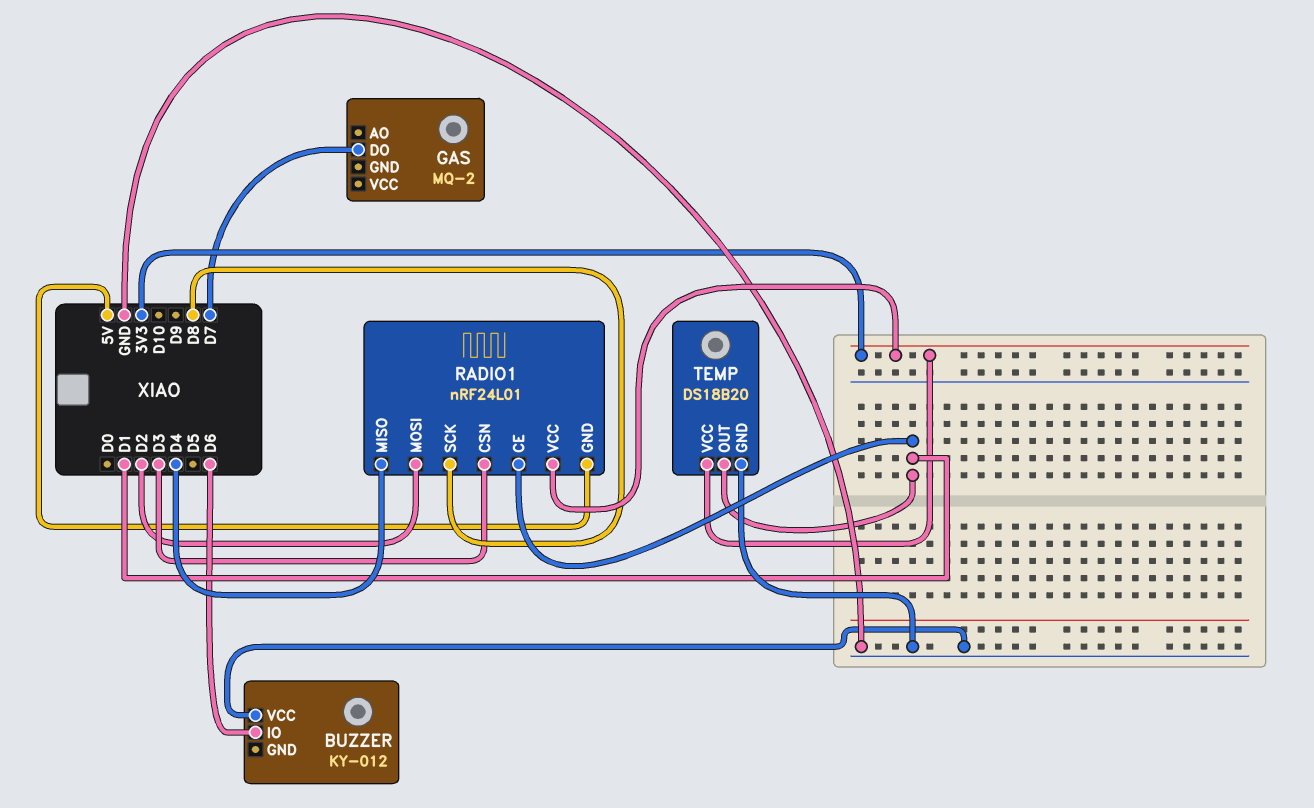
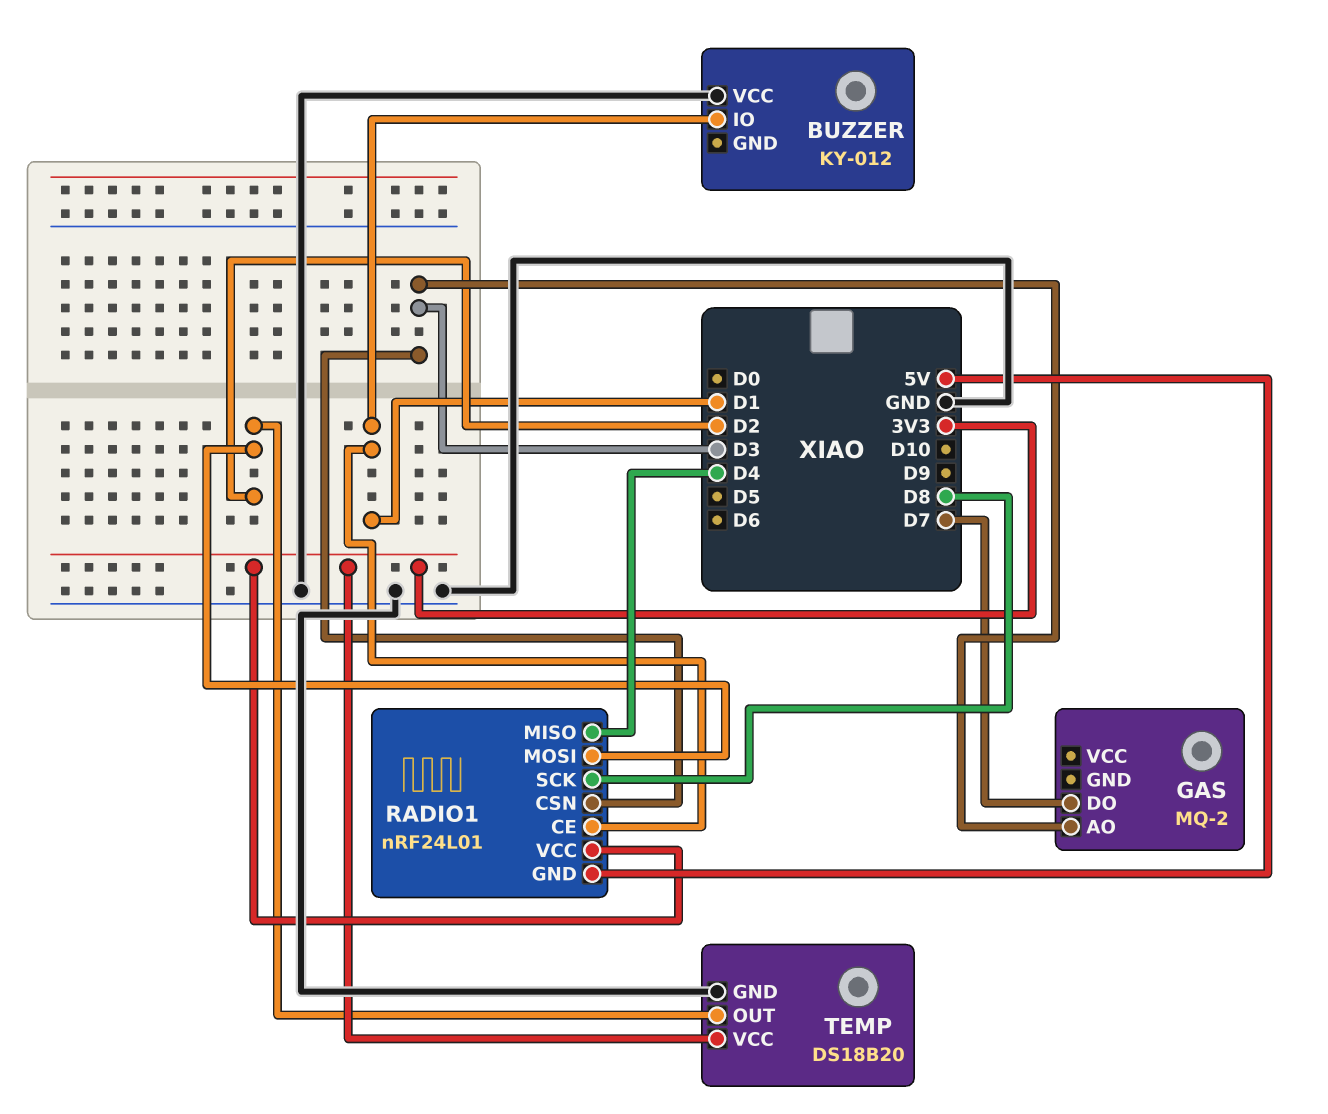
BUZZER pin IO: D6 -> D1
GAS pin AO: none -> D3
TEMP pin OUT: D1 -> D2

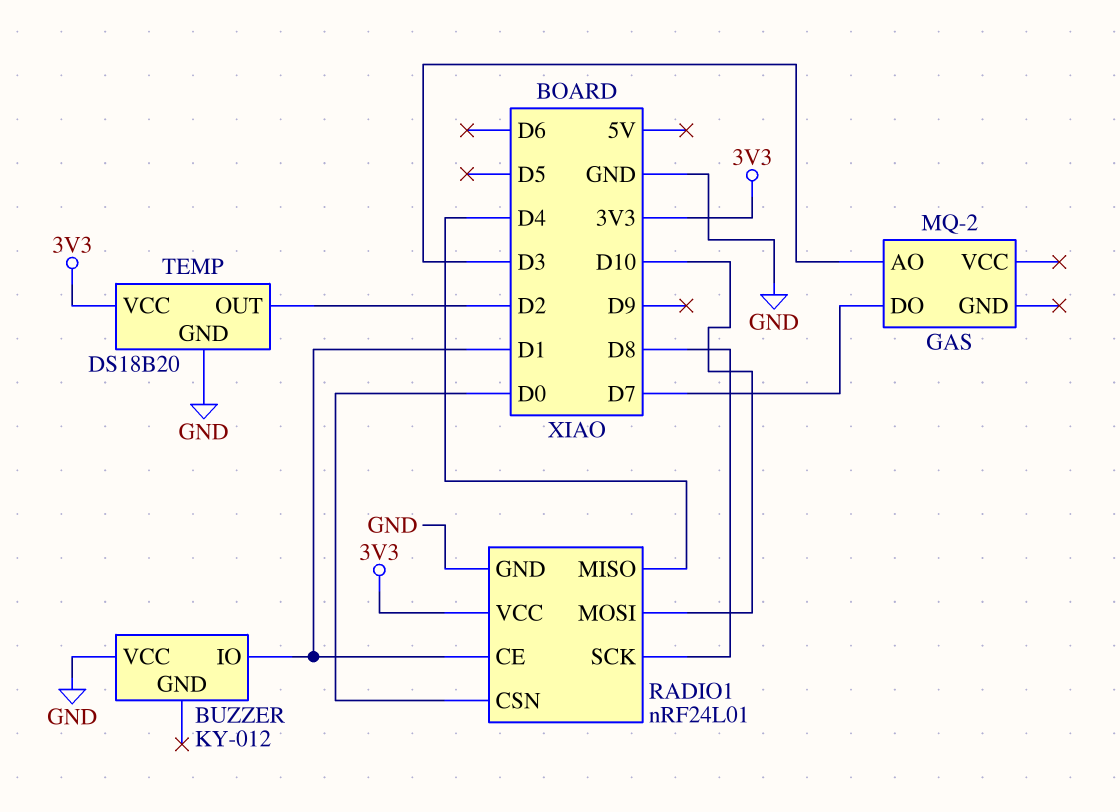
RADIO1 pin CSN: D3 -> D0
RADIO1 pin GND: 5V -> GND
RADIO1 pin MOSI: D2 -> D10

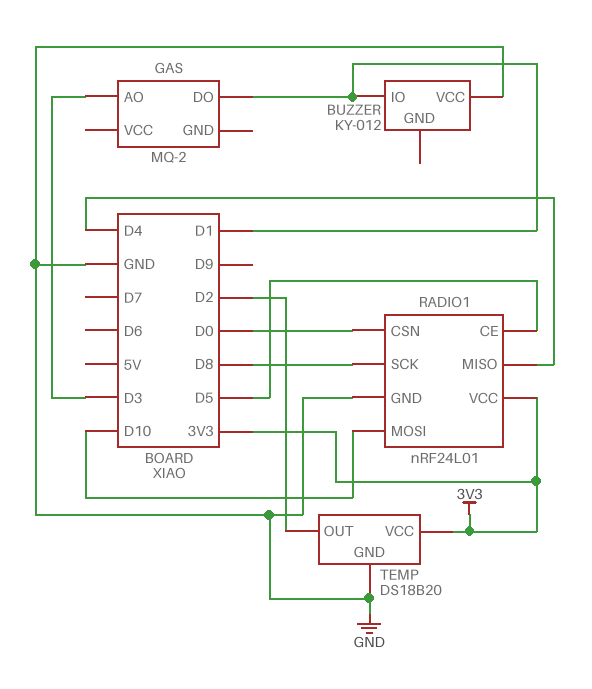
GAS pin DO: D7 -> D1
RADIO1 pin CE: D1 -> D5

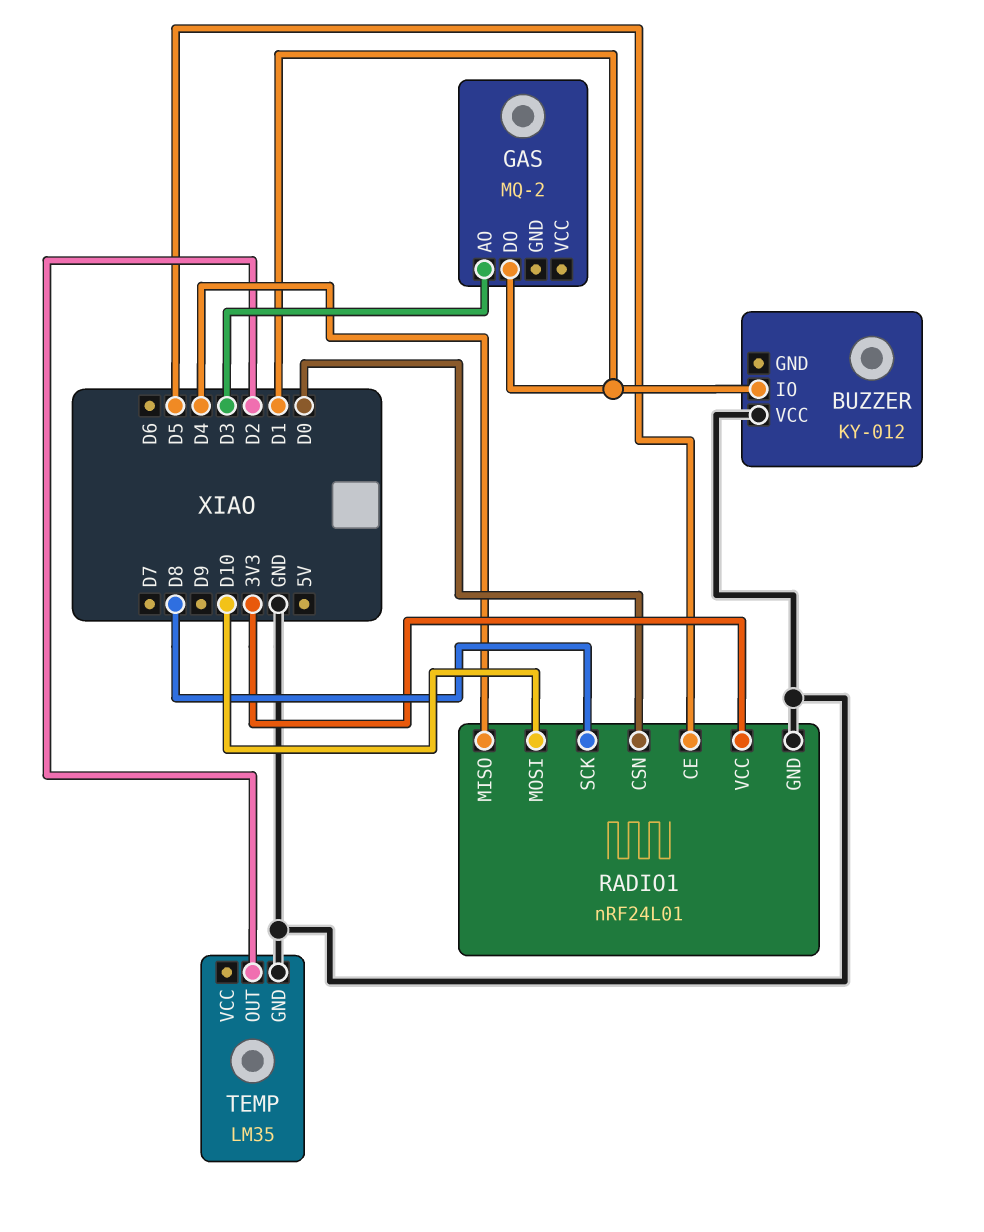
TEMP: DS18B20 -> LM35
TEMP pin VCC: 3V3 -> none

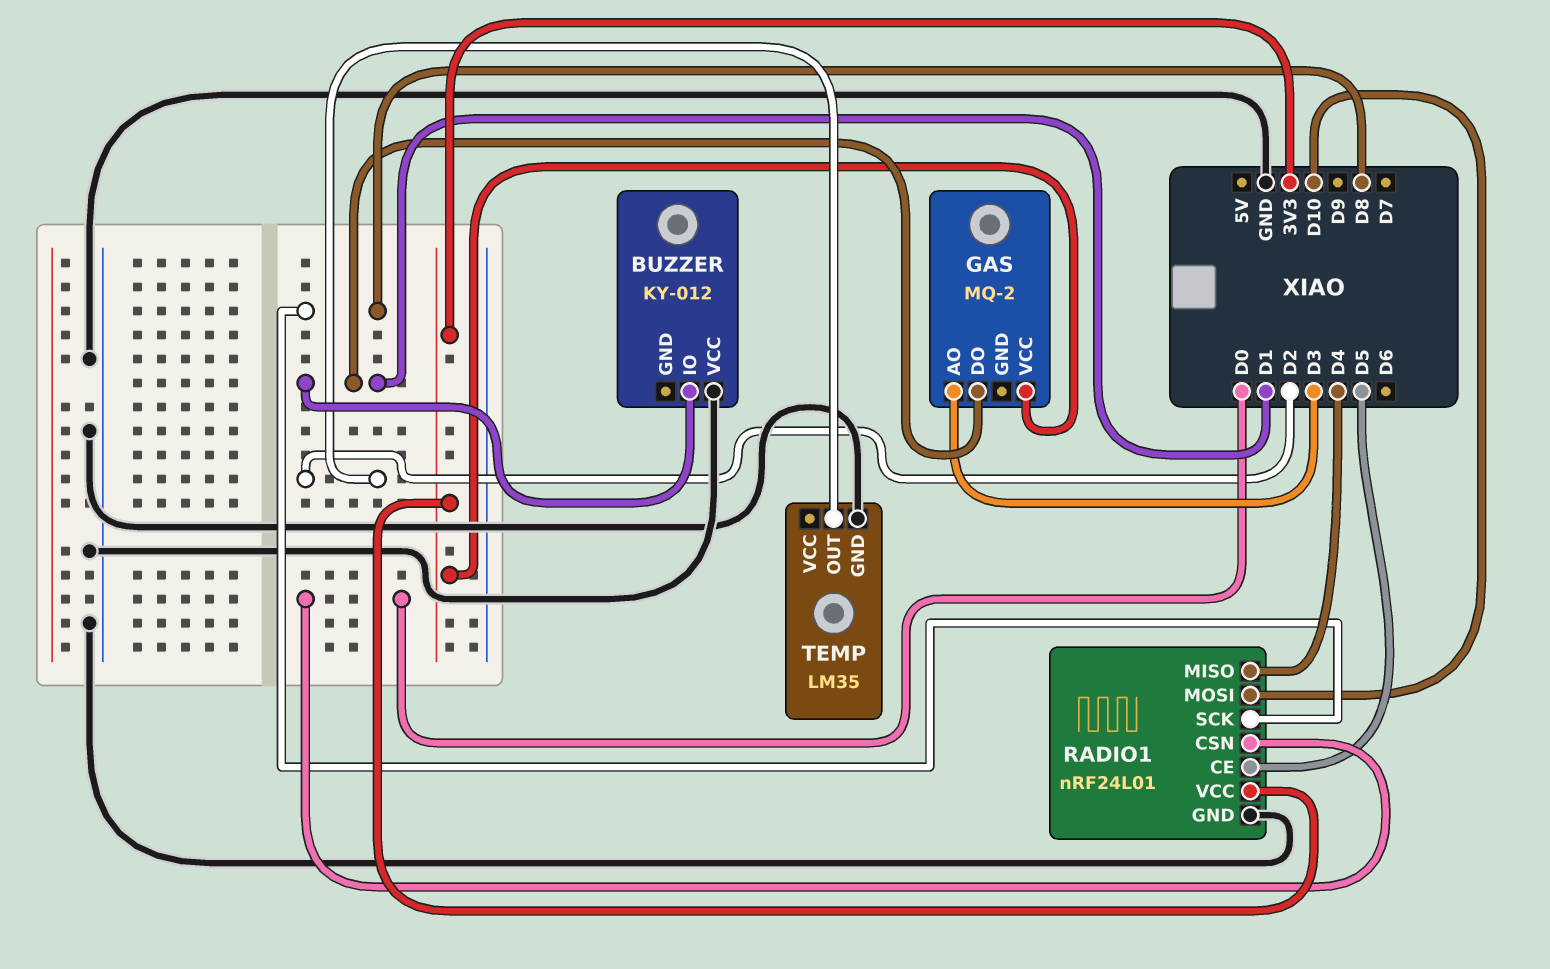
GAS pin VCC: none -> 3V3

